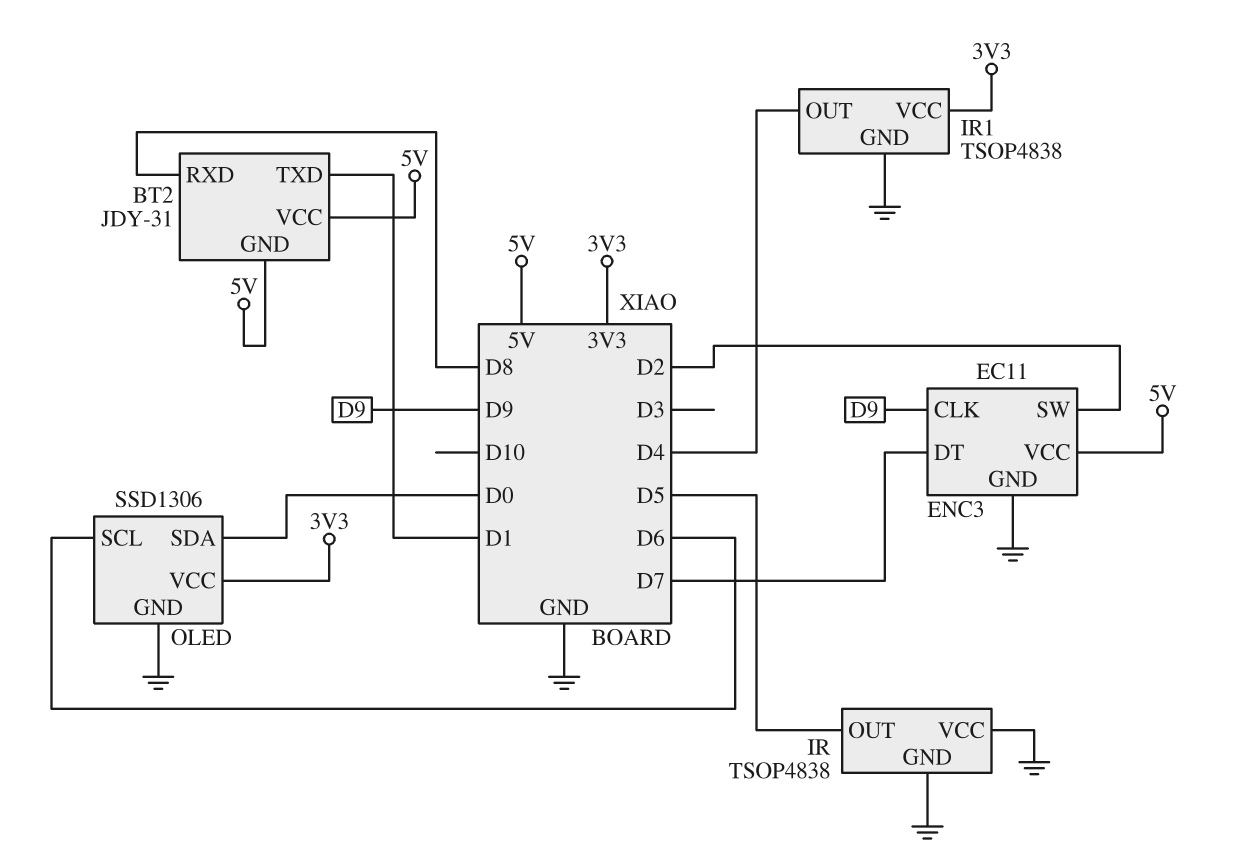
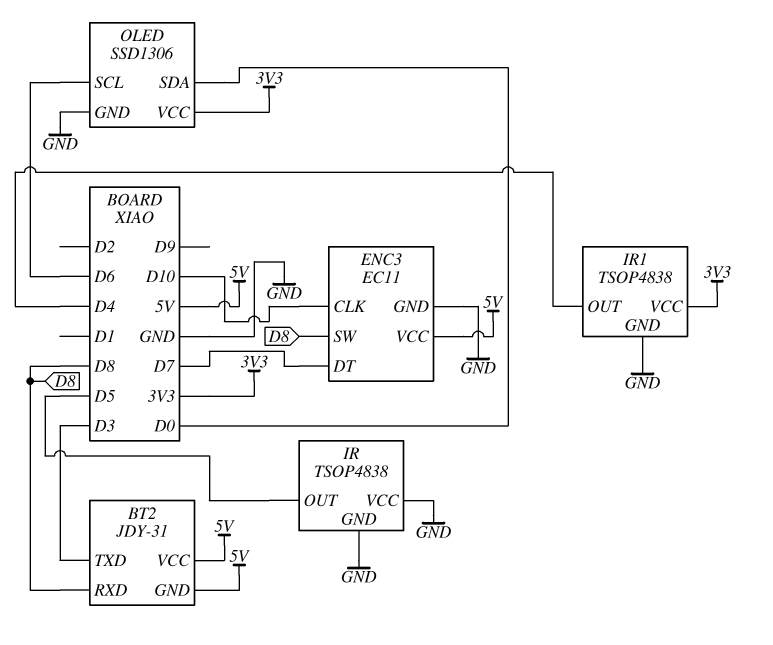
BT2 pin TXD: D1 -> D3
ENC3 pin CLK: D9 -> D10
ENC3 pin SW: D2 -> D8

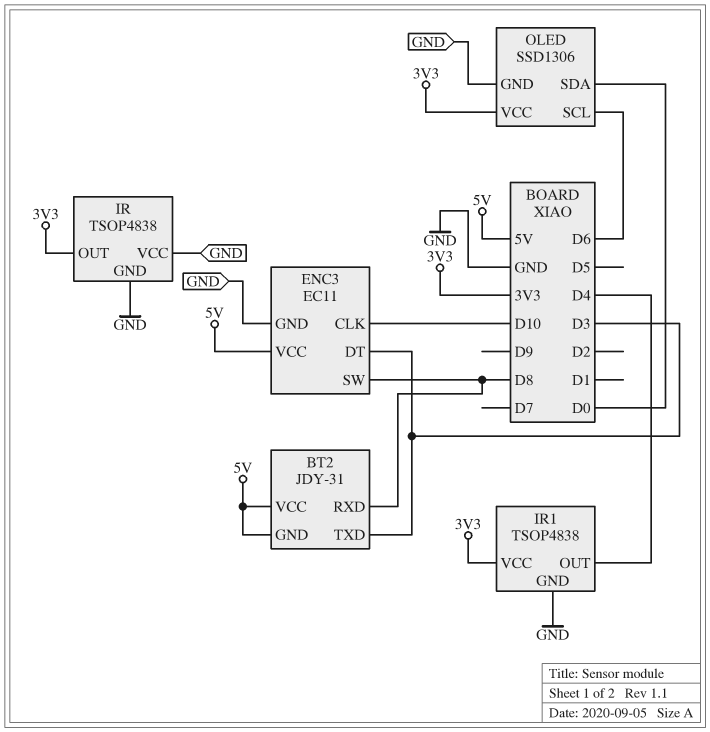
ENC3 pin DT: D7 -> D3
IR pin OUT: D5 -> 3V3

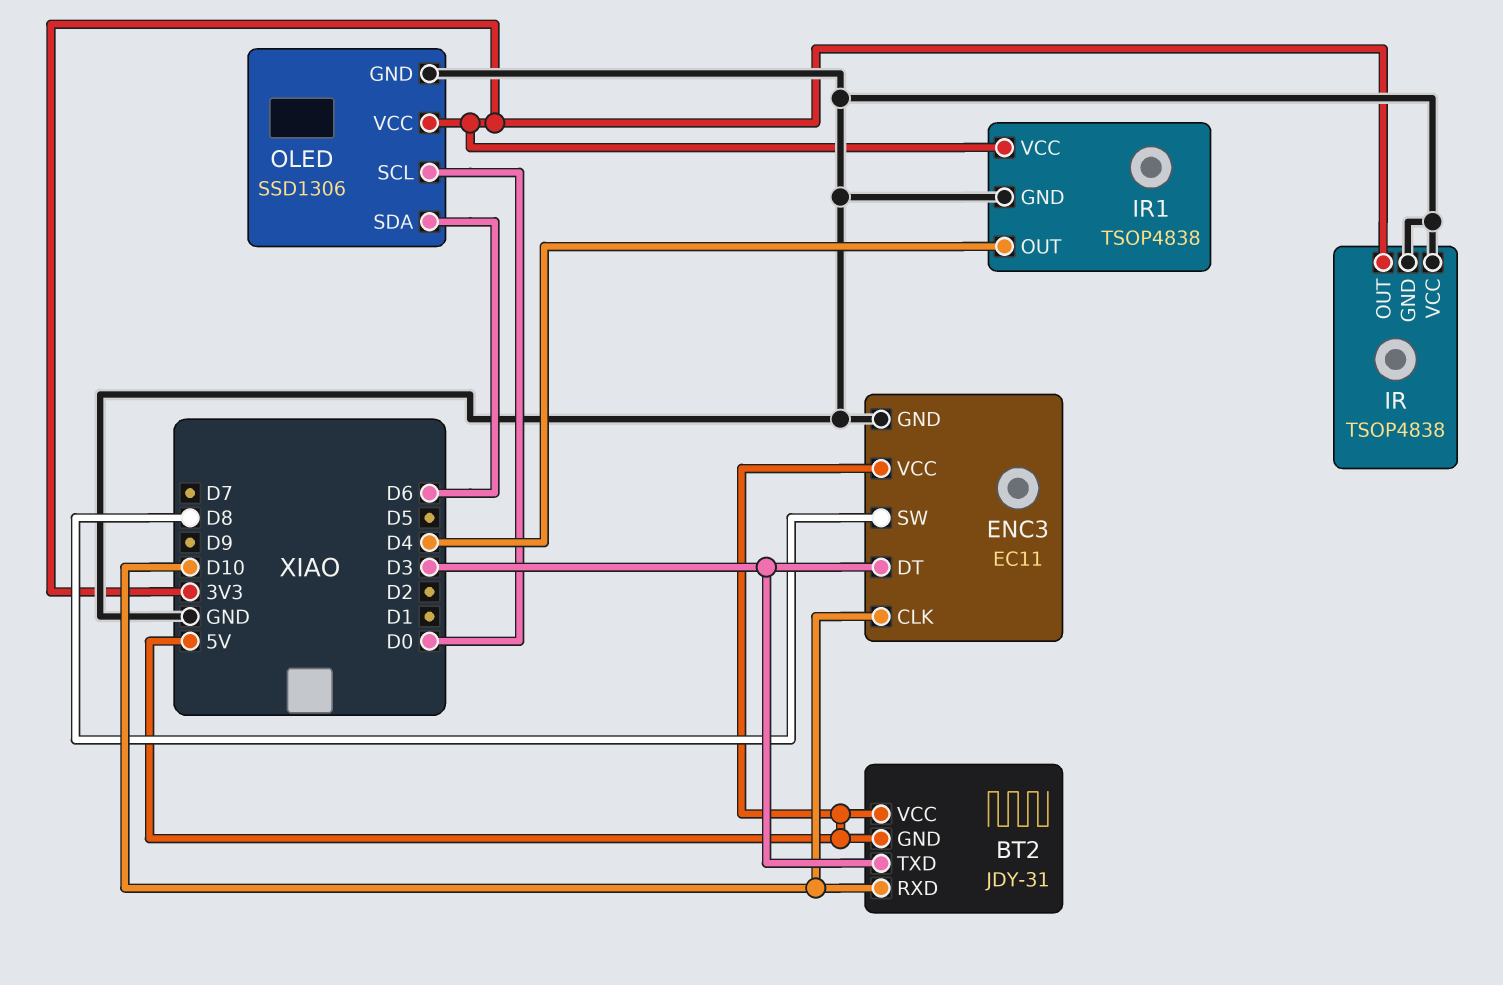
BT2 pin RXD: D8 -> D10
OLED pin SCL: D6 -> D0
OLED pin SDA: D0 -> D6

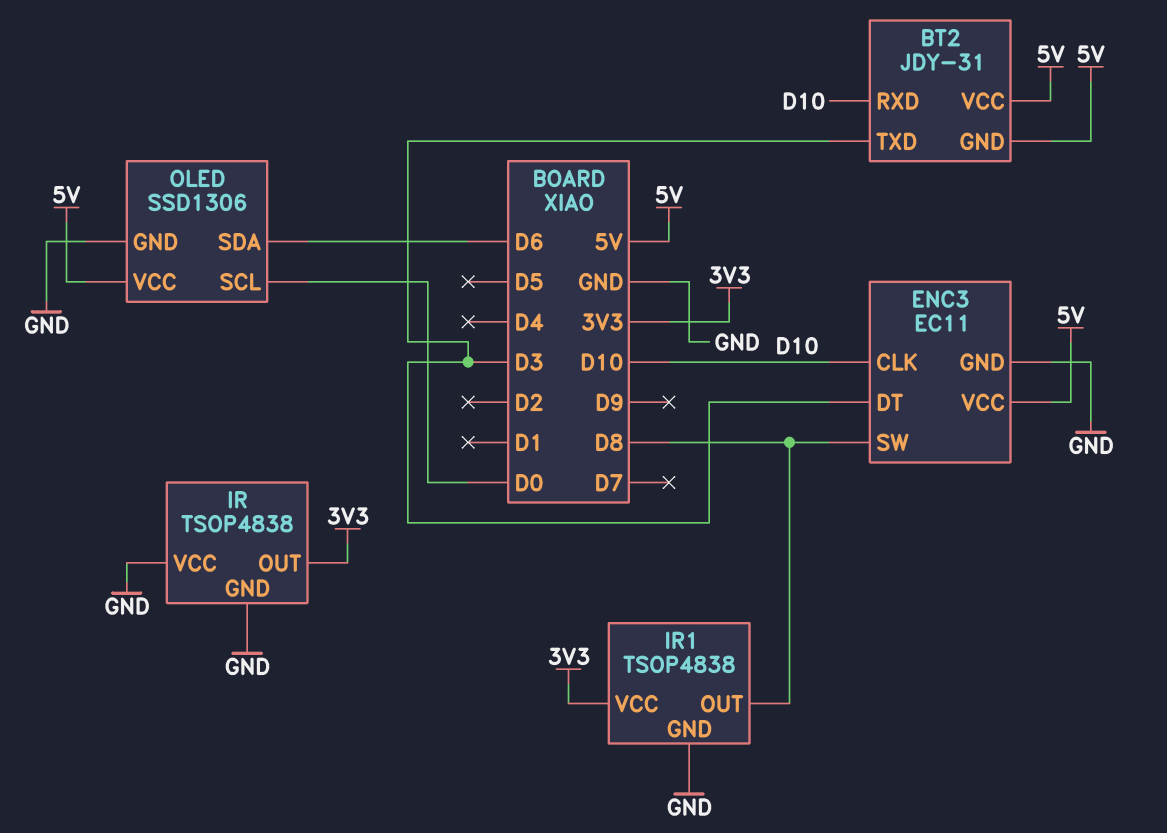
IR1 pin OUT: D4 -> D8
OLED pin VCC: 3V3 -> 5V

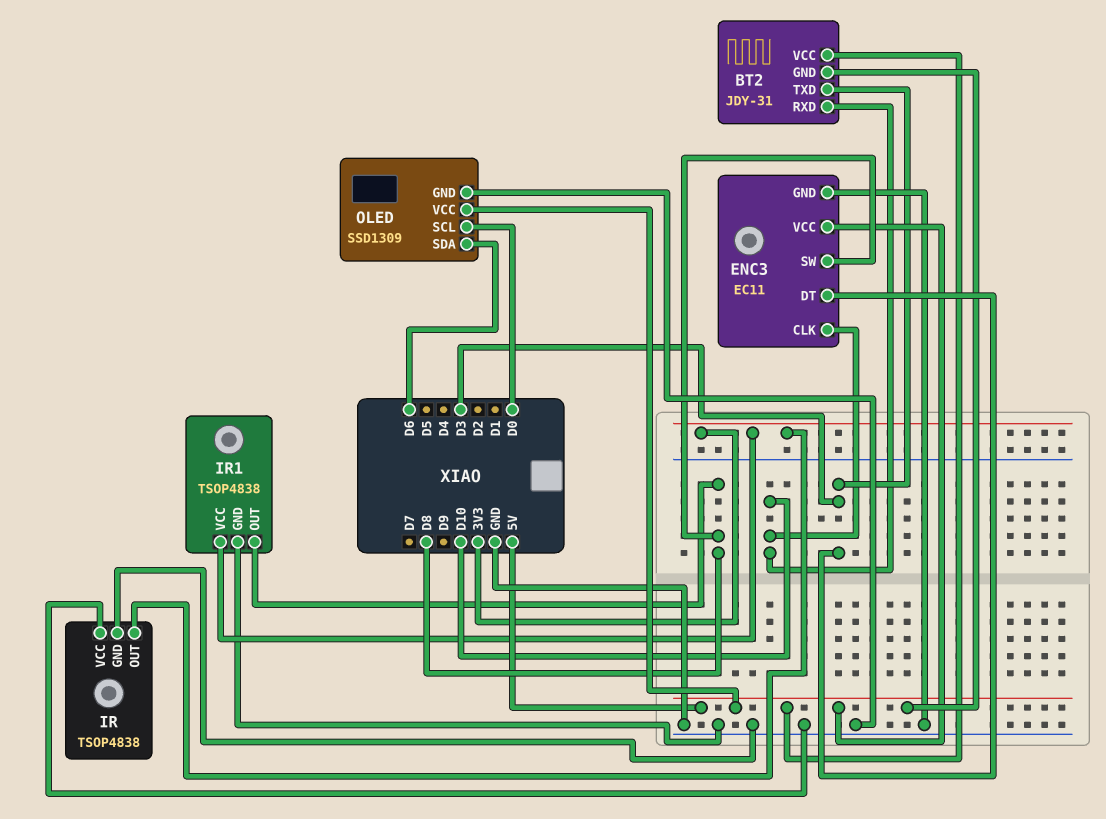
OLED: SSD1306 -> SSD1309

